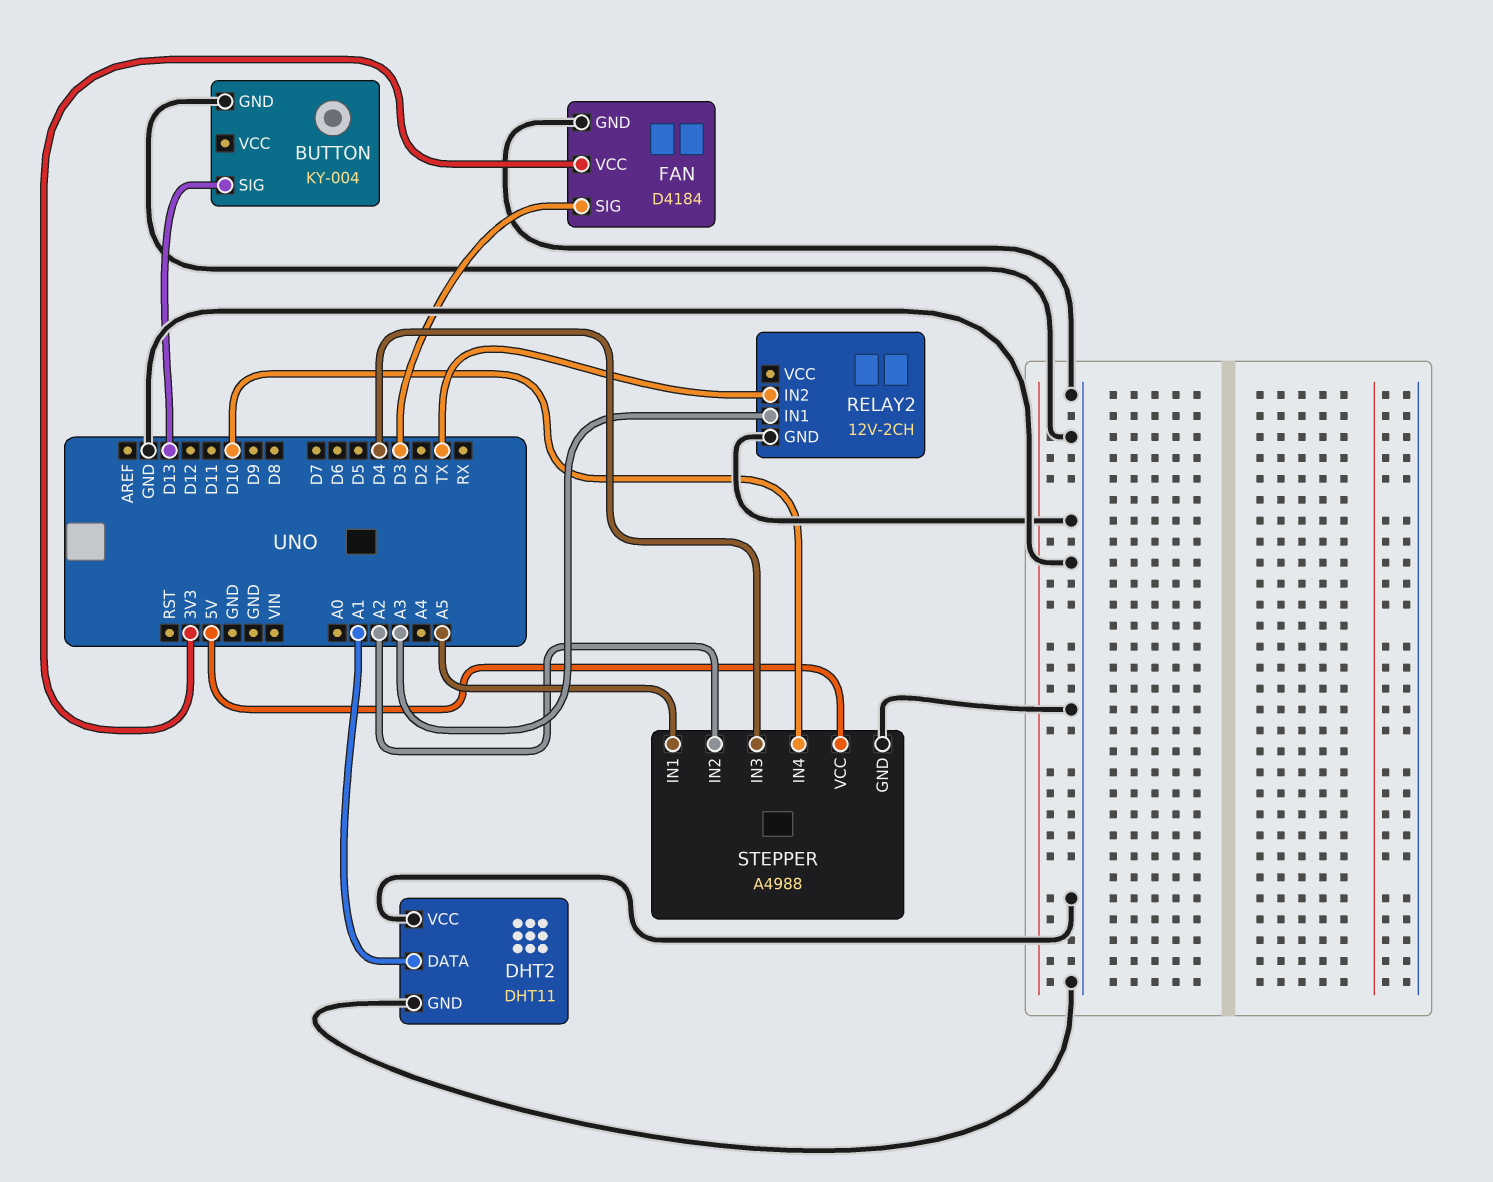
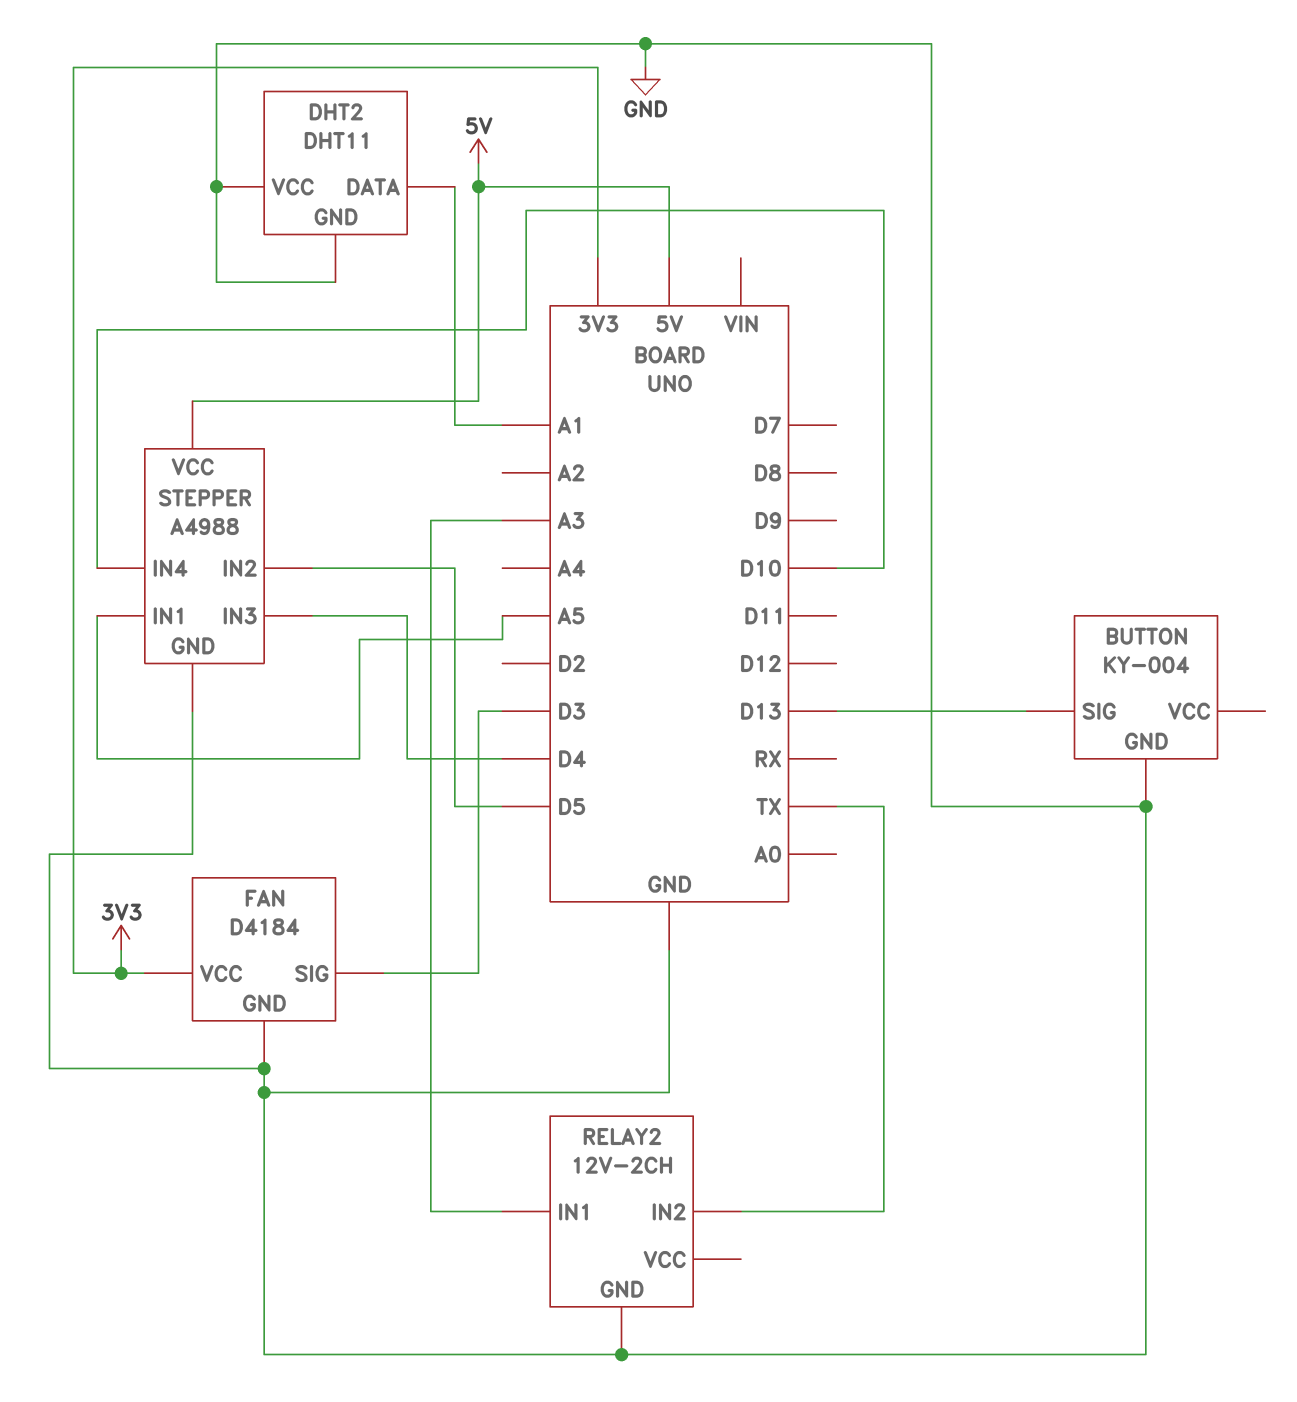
STEPPER pin IN2: A2 -> D5

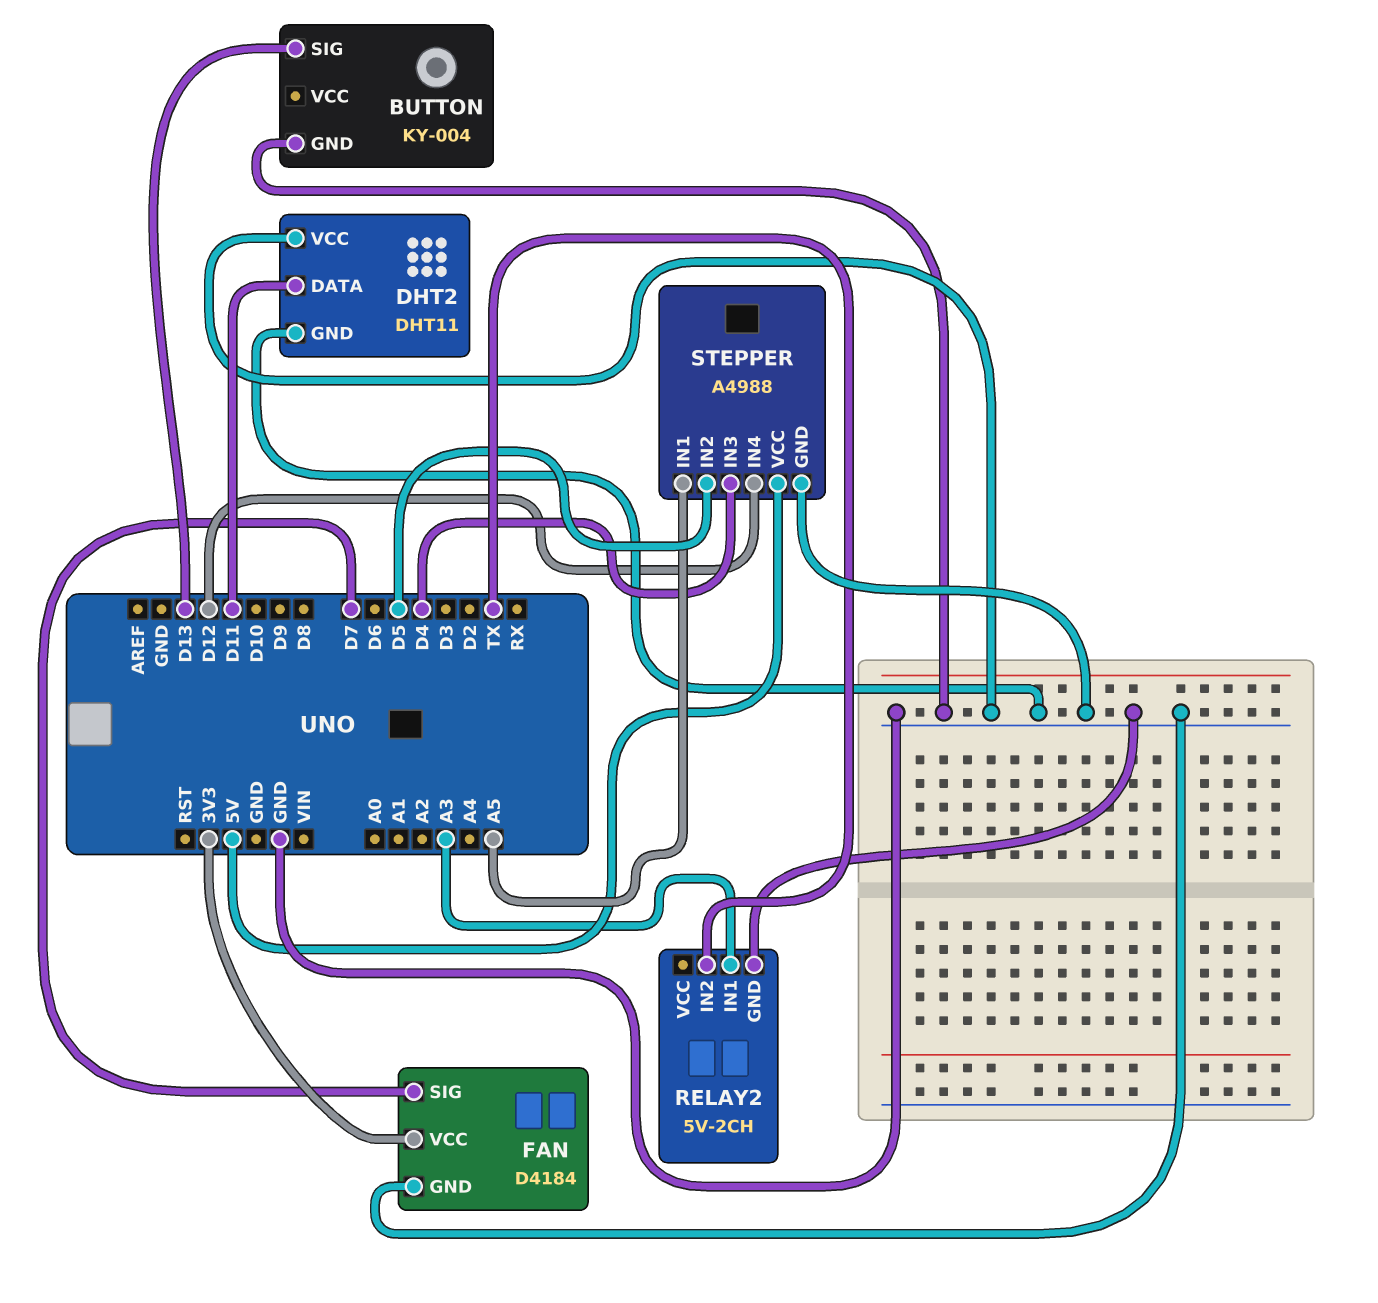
DHT2 pin DATA: A1 -> D11
FAN pin SIG: D3 -> D7
RELAY2: 12V-2CH -> 5V-2CH
STEPPER pin IN4: D10 -> D12

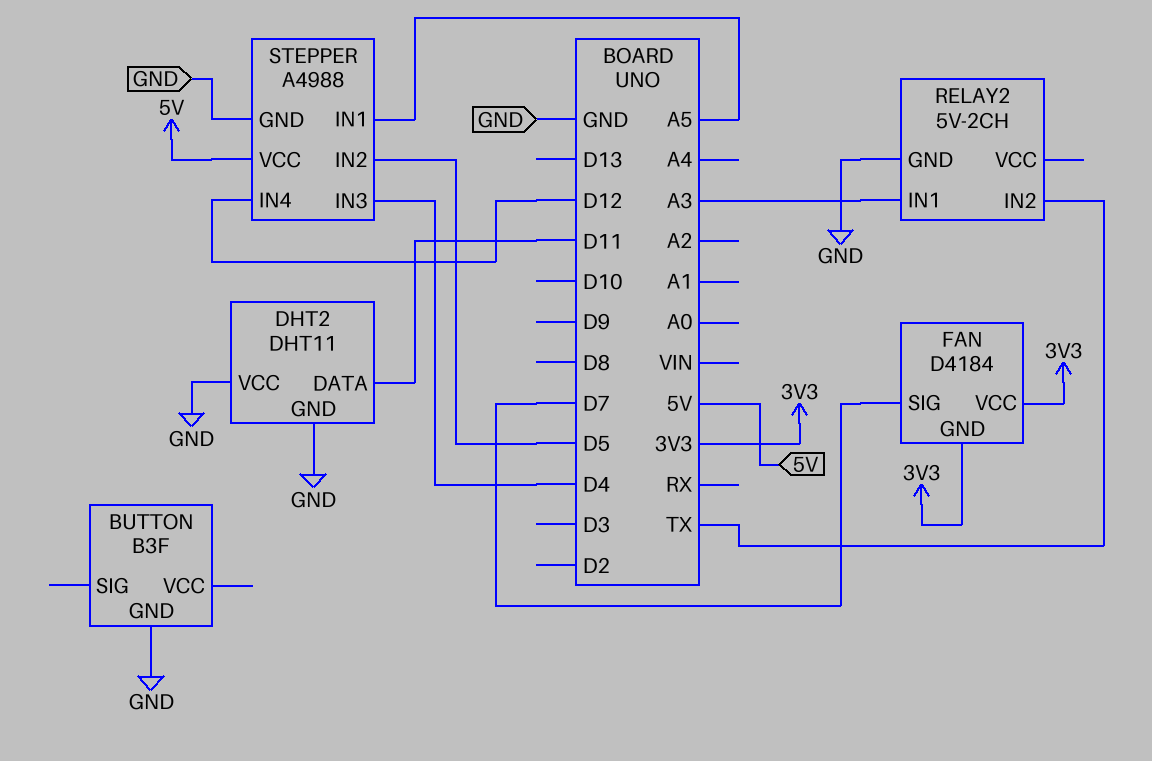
BUTTON: KY-004 -> B3F
BUTTON pin SIG: D13 -> none
FAN pin GND: GND -> 3V3

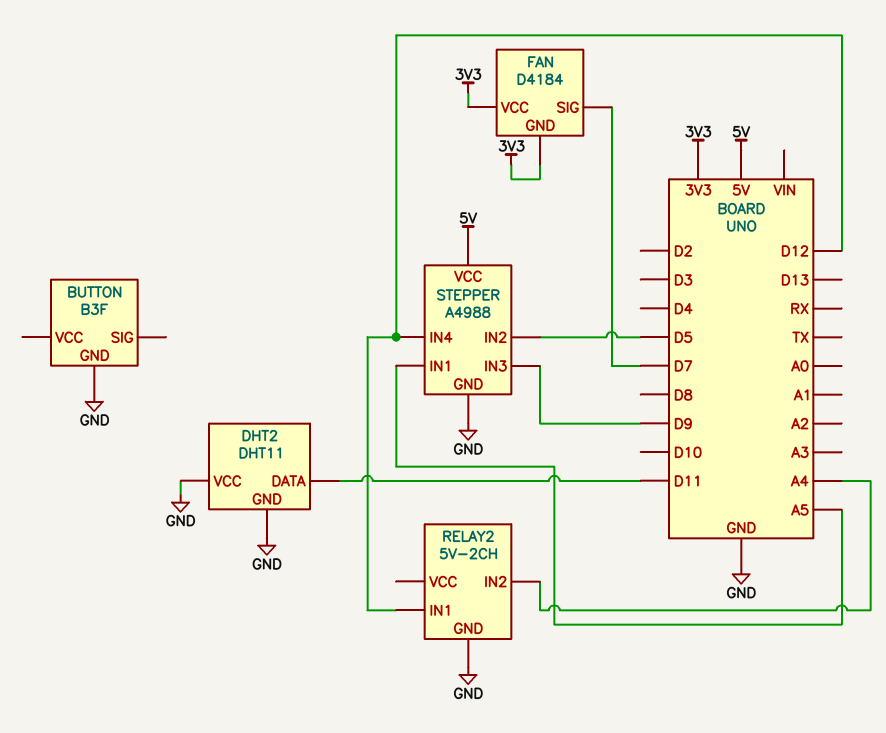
RELAY2 pin IN1: A3 -> D12
RELAY2 pin IN2: TX -> A4
STEPPER pin IN3: D4 -> D9

